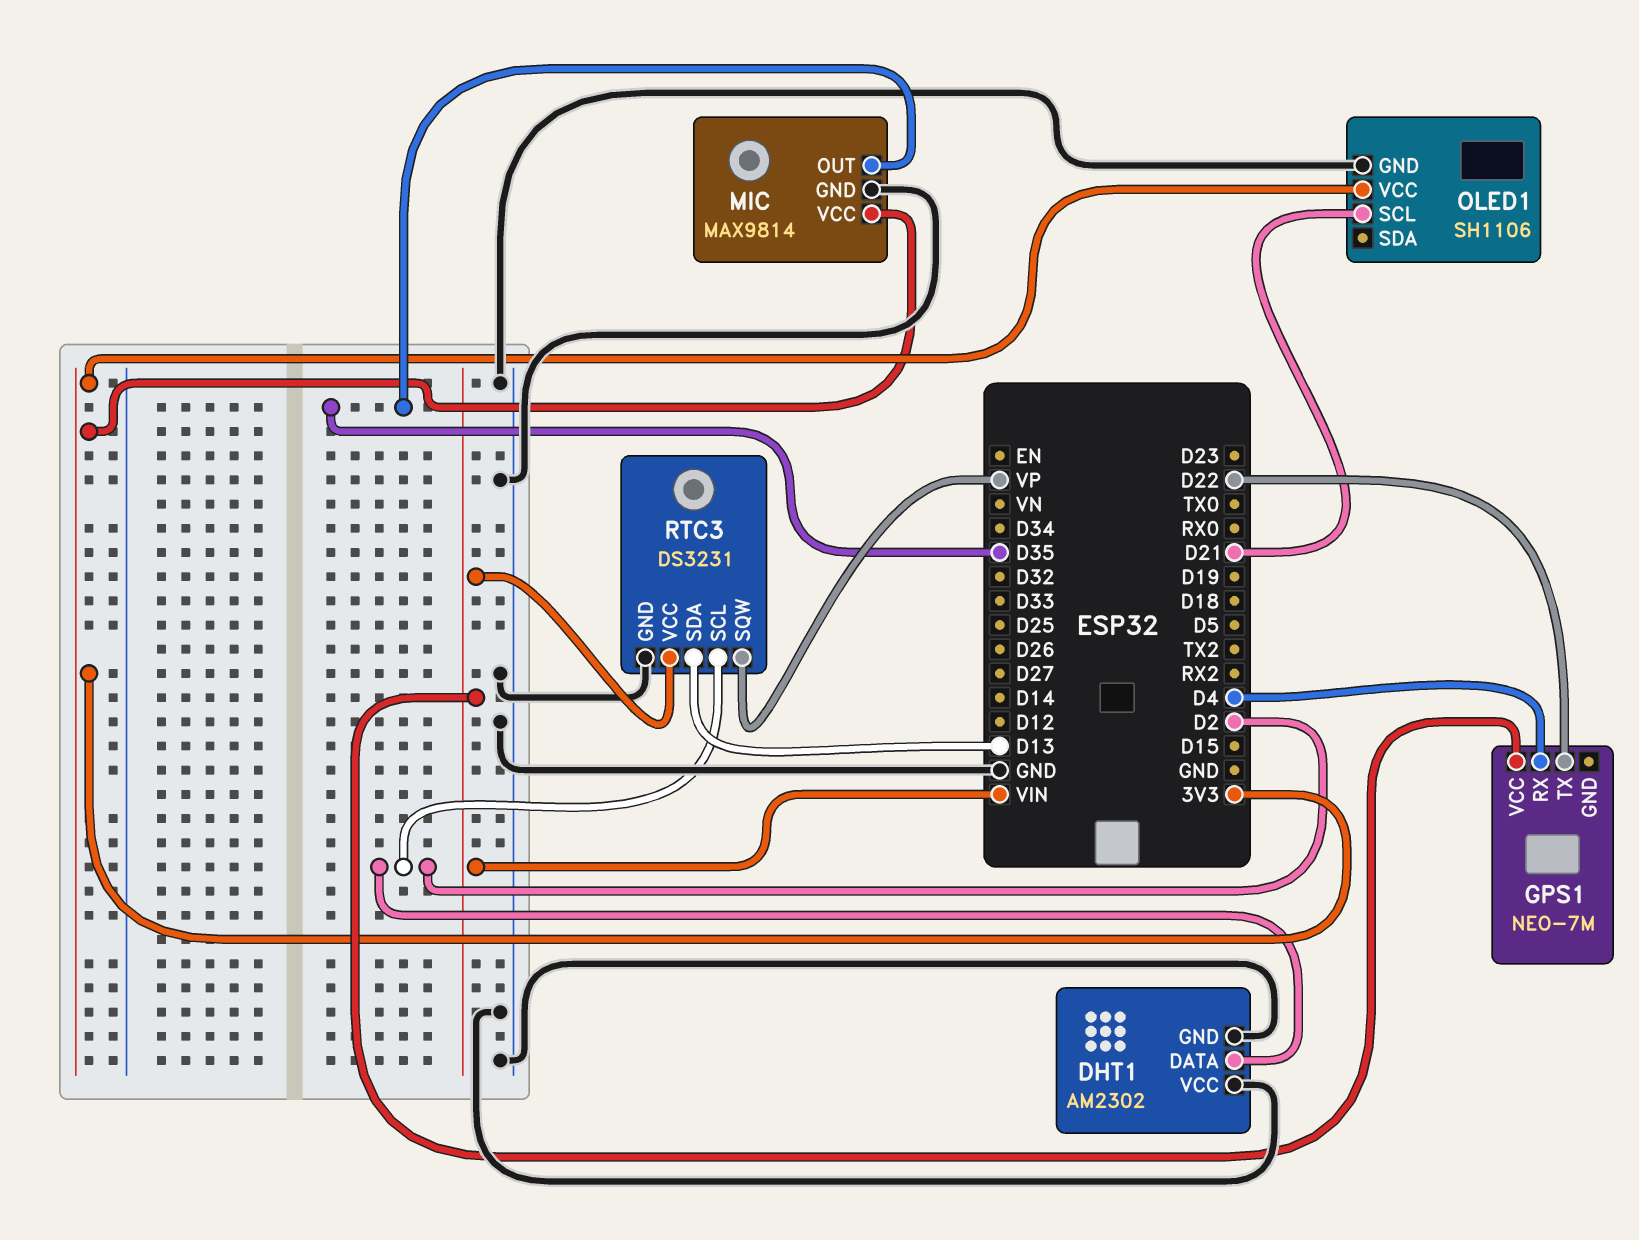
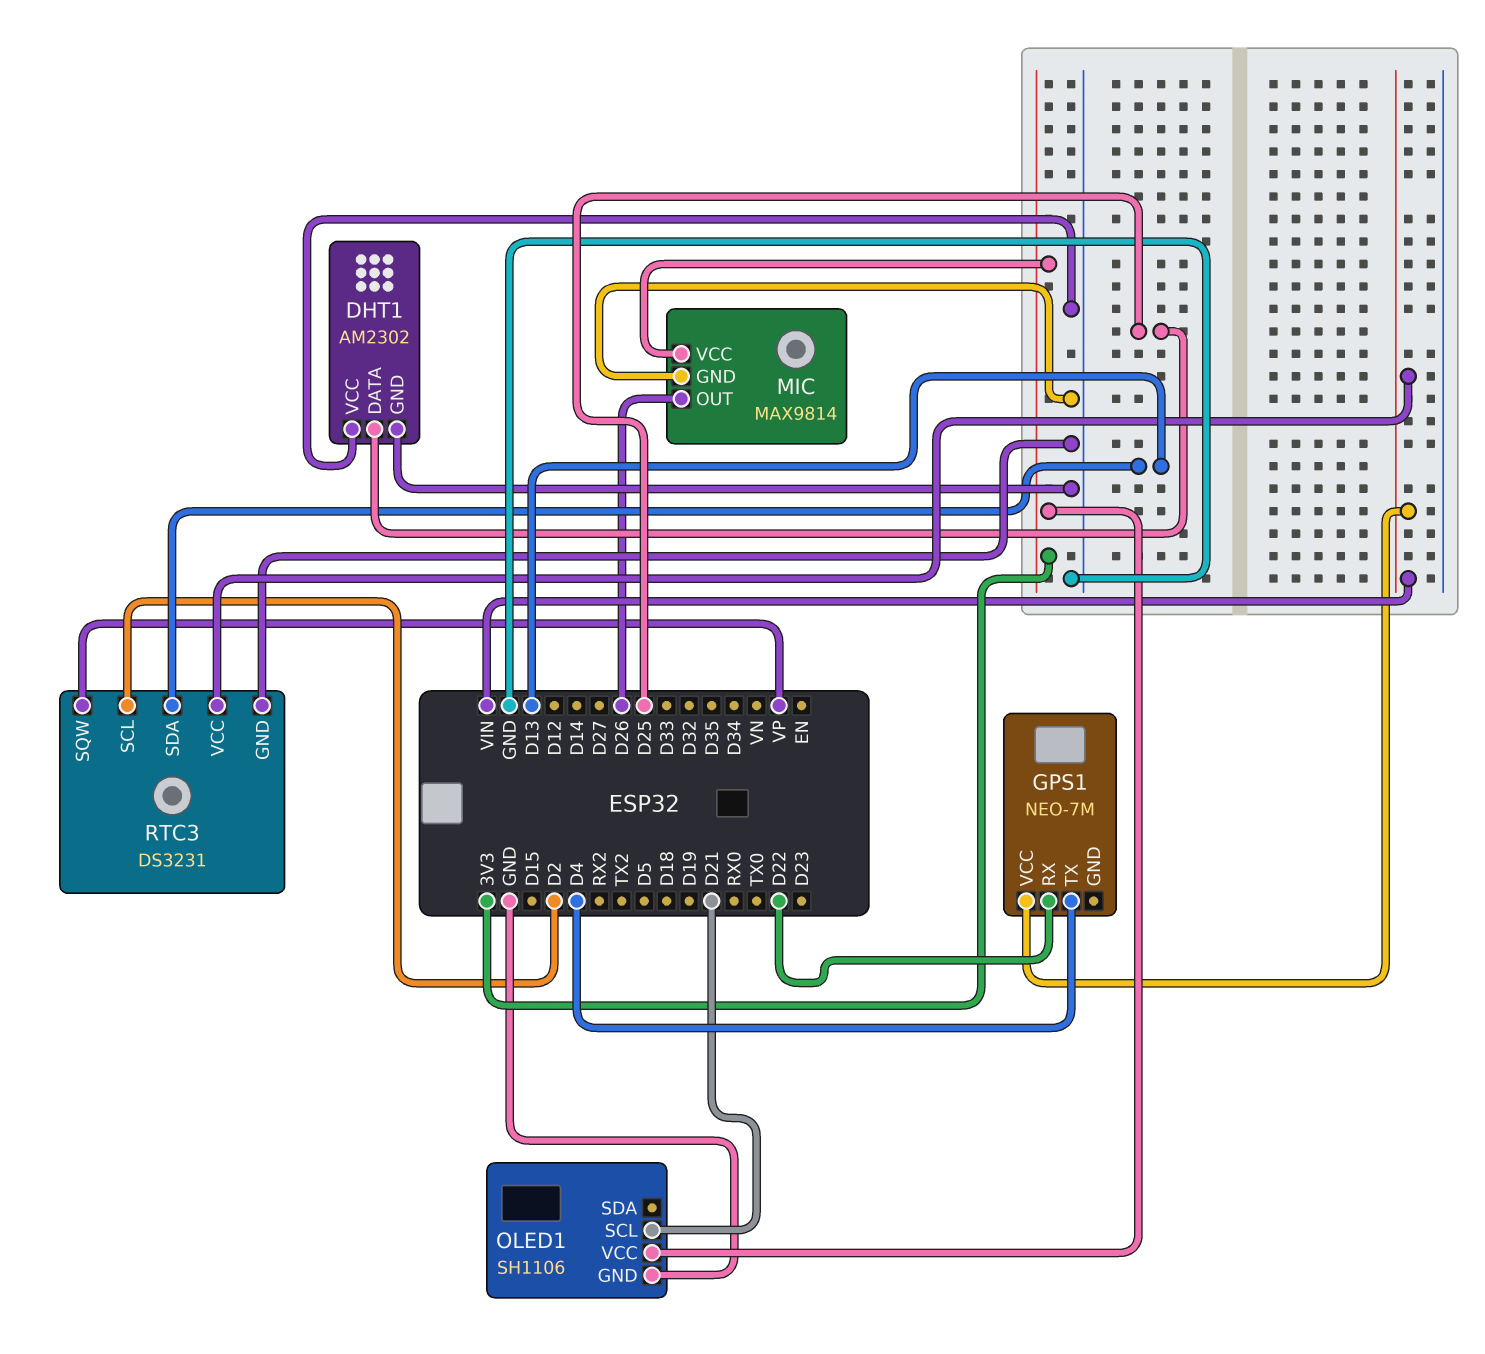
DHT1 pin DATA: D2 -> D25
GPS1 pin RX: D4 -> D22
GPS1 pin TX: D22 -> D4
MIC pin OUT: D35 -> D26

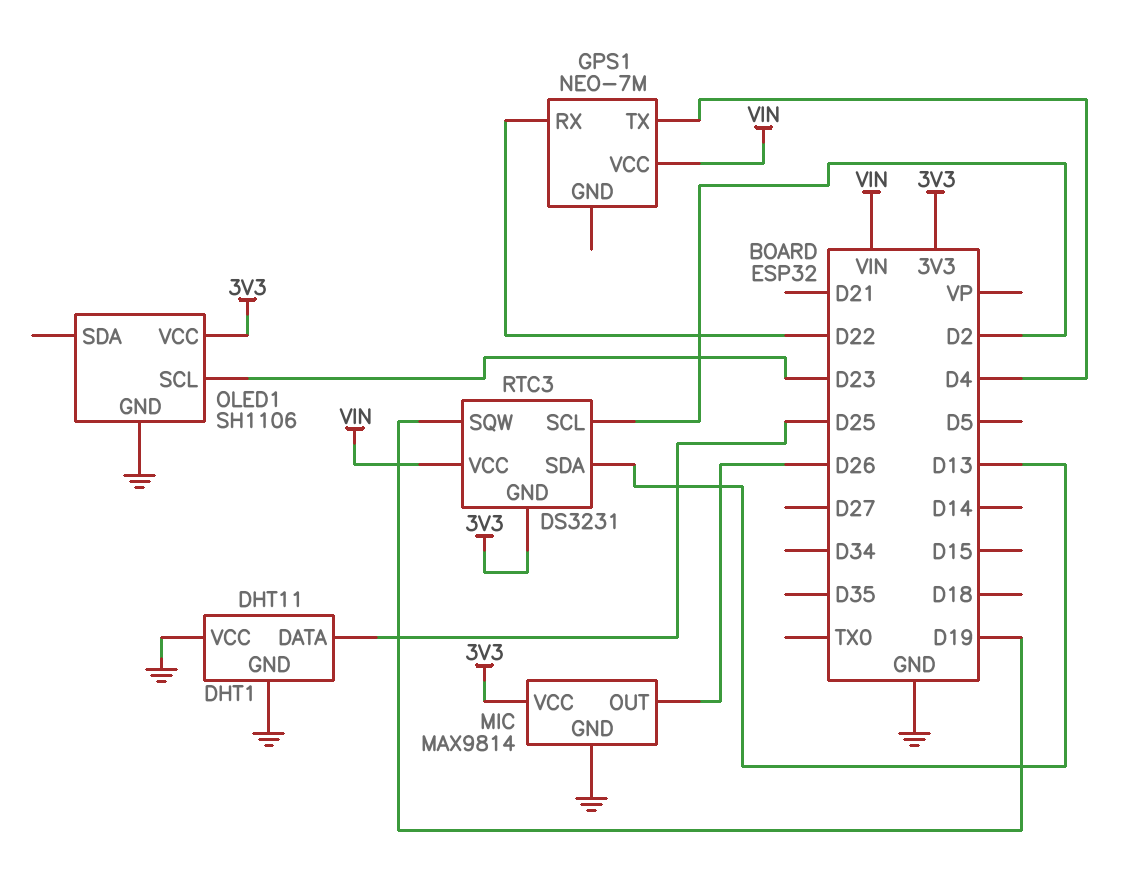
DHT1: AM2302 -> DHT11
OLED1 pin SCL: D21 -> D23
RTC3 pin GND: GND -> 3V3
RTC3 pin SQW: VP -> D19

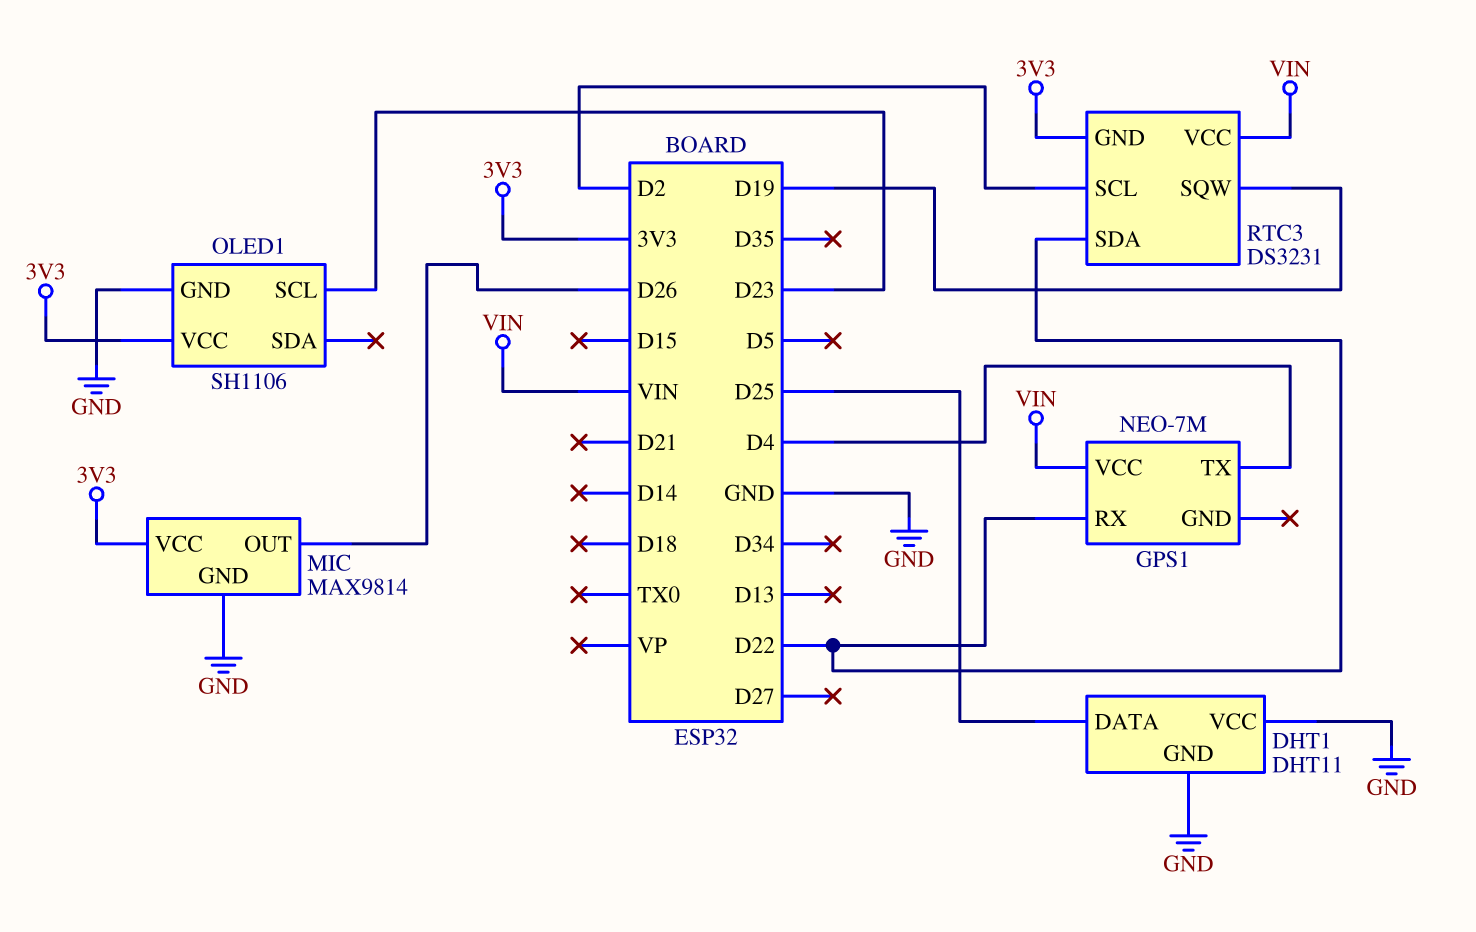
RTC3 pin SDA: D13 -> D22

